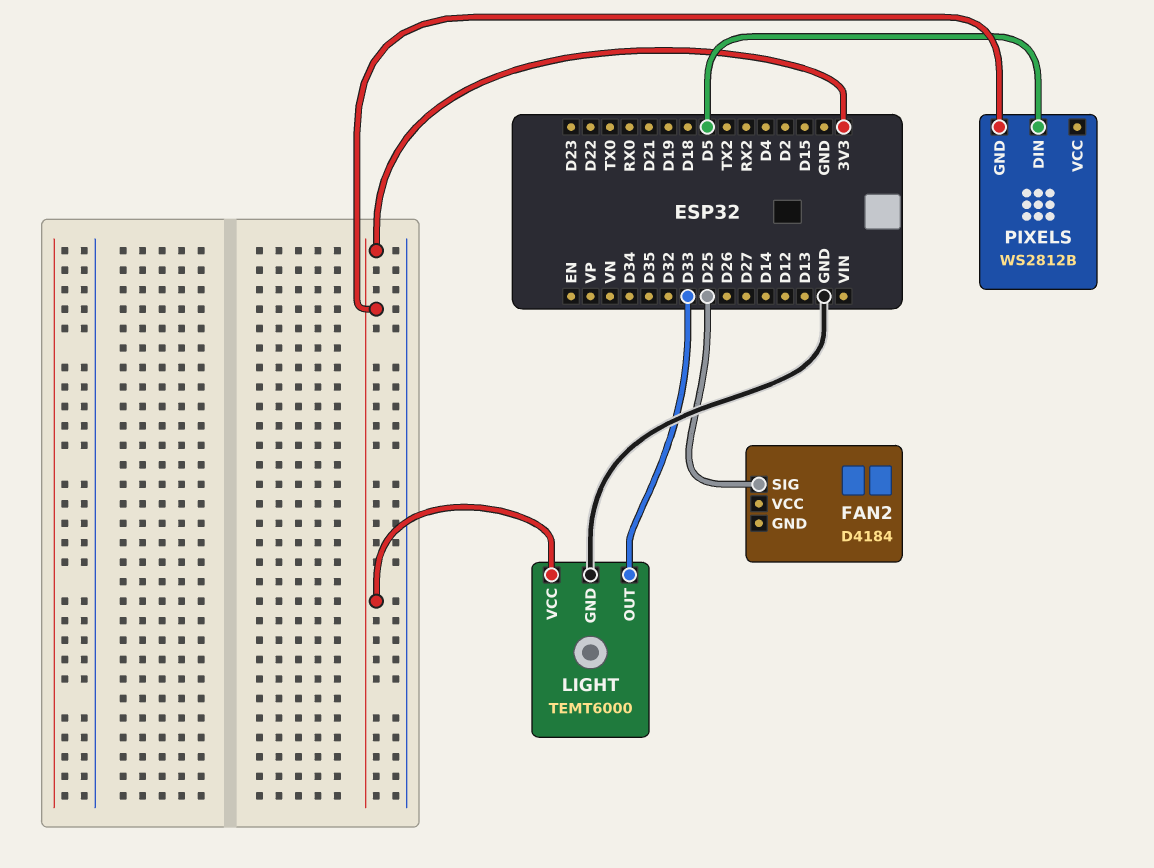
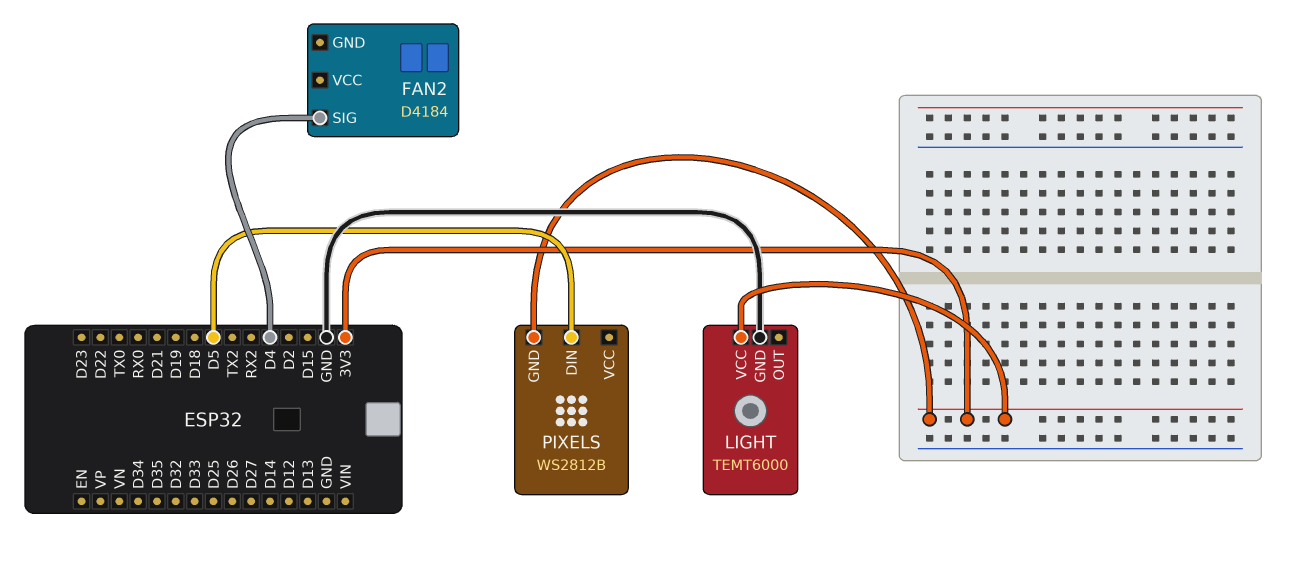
FAN2 pin SIG: D25 -> D4
LIGHT pin OUT: D33 -> none

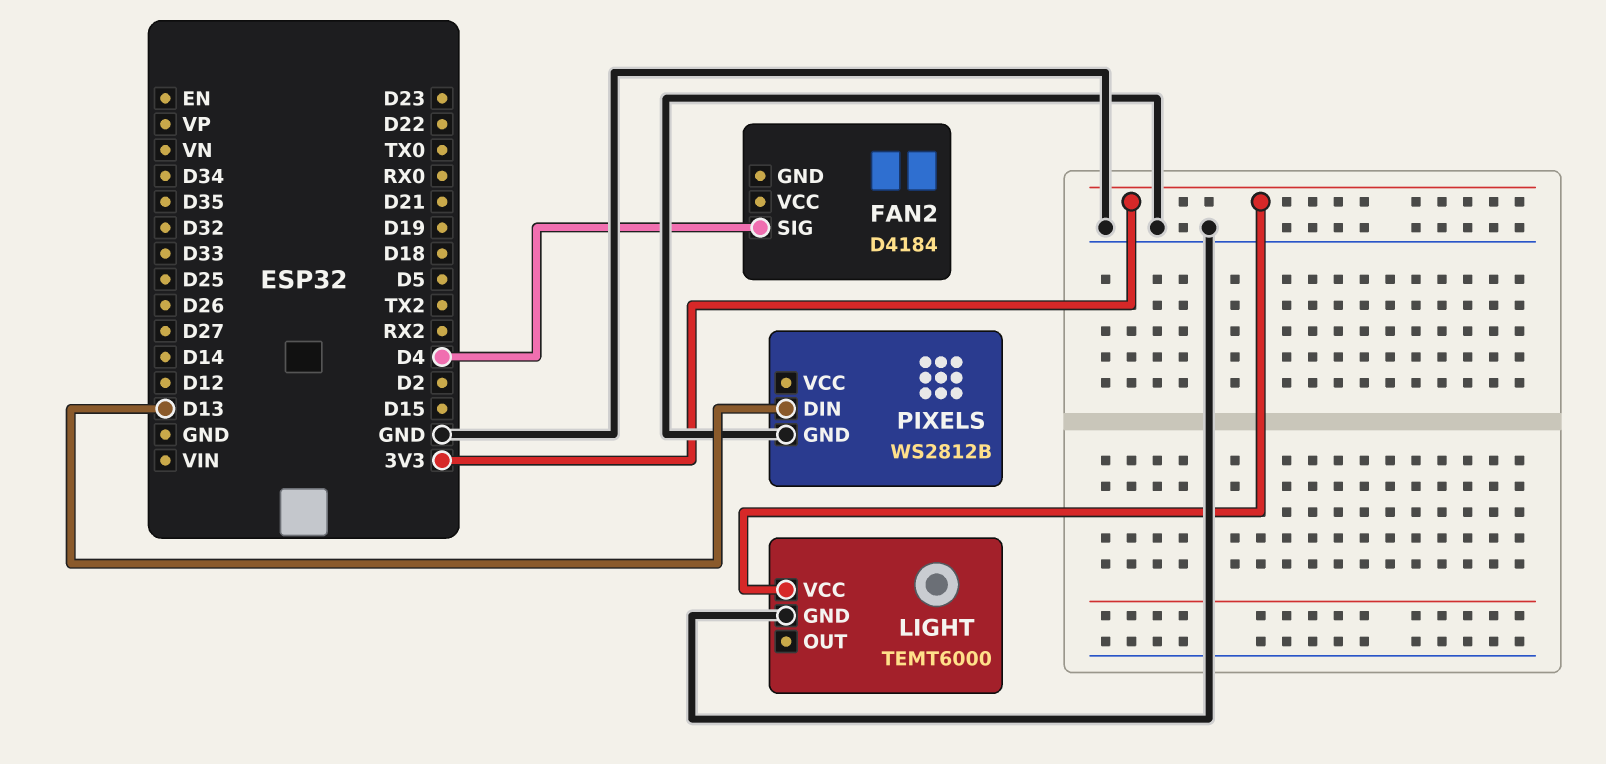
PIXELS pin DIN: D5 -> D13
PIXELS pin GND: 3V3 -> GND

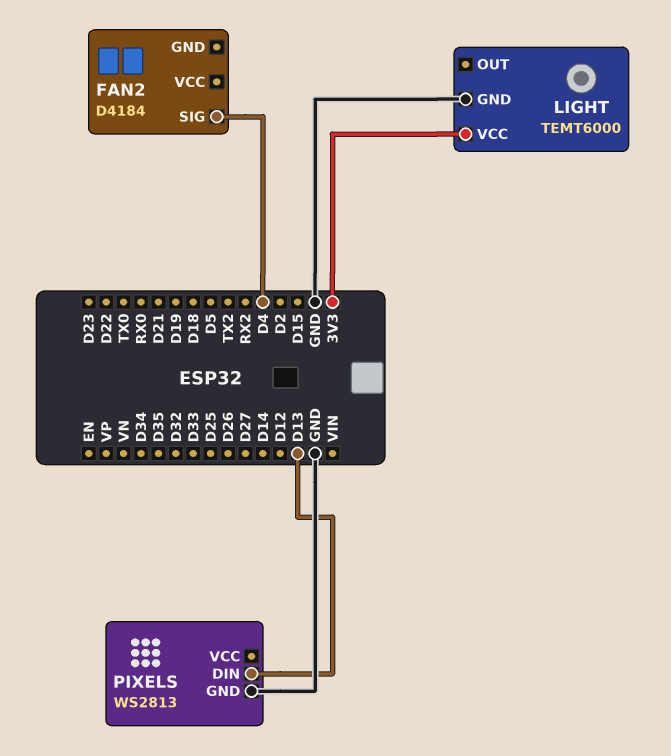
PIXELS: WS2812B -> WS2813

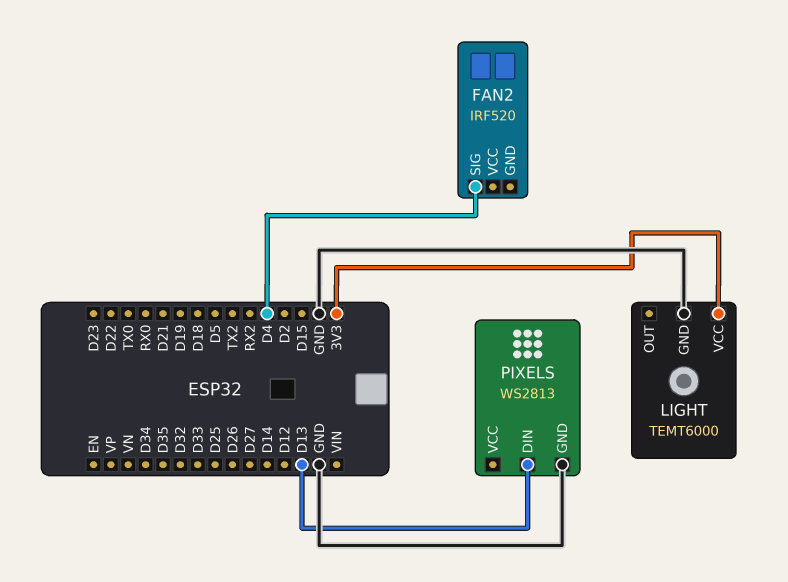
FAN2: D4184 -> IRF520

